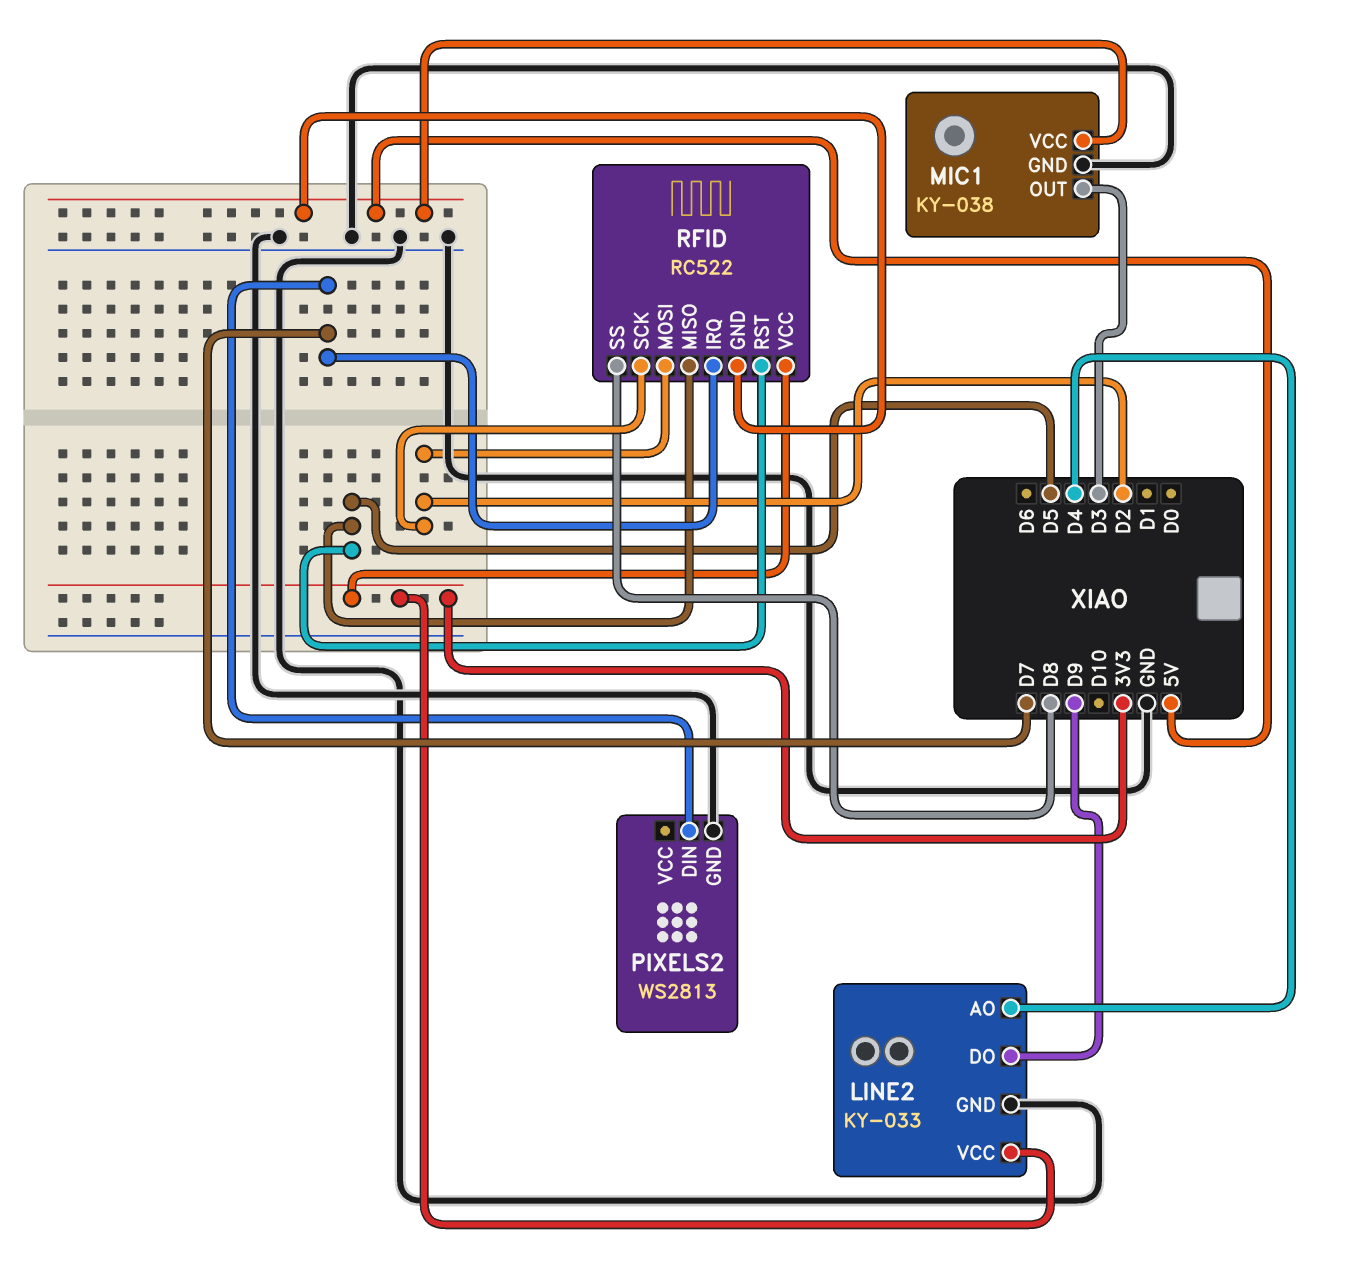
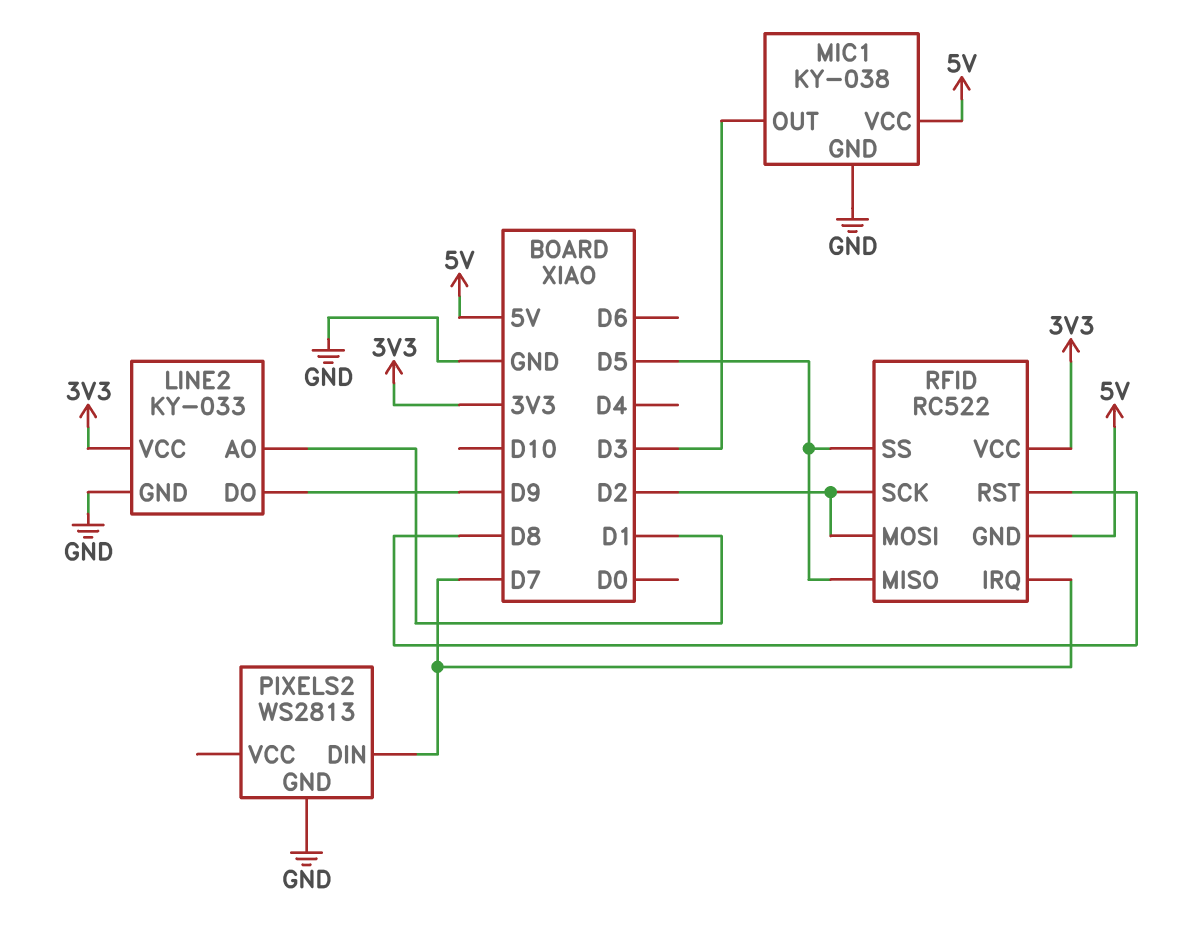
LINE2 pin AO: D4 -> D1
RFID pin RST: D5 -> D8
RFID pin SS: D8 -> D5

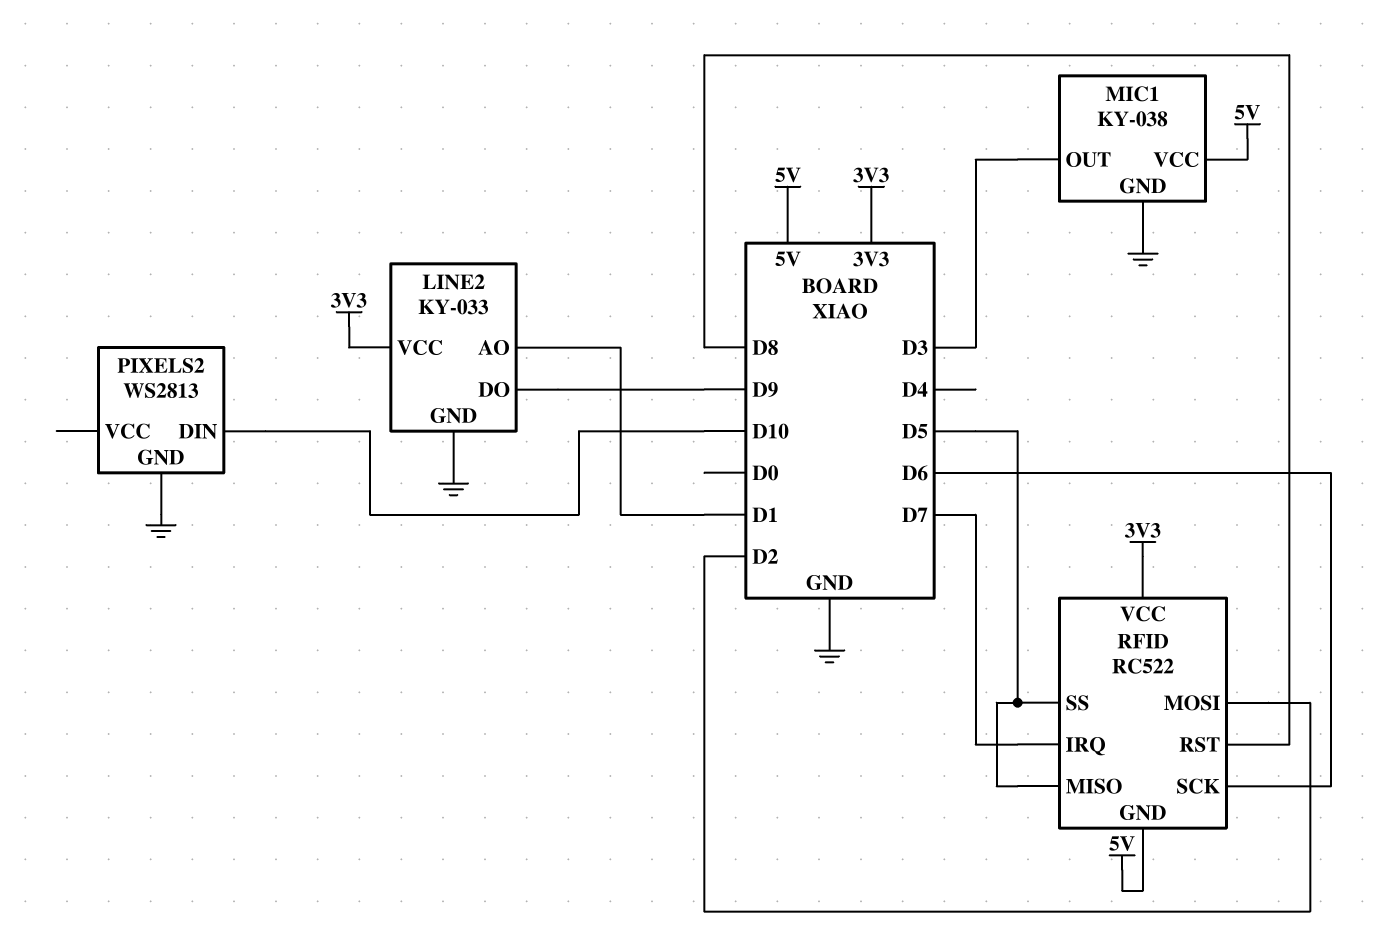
PIXELS2 pin DIN: D7 -> D10
RFID pin SCK: D2 -> D6

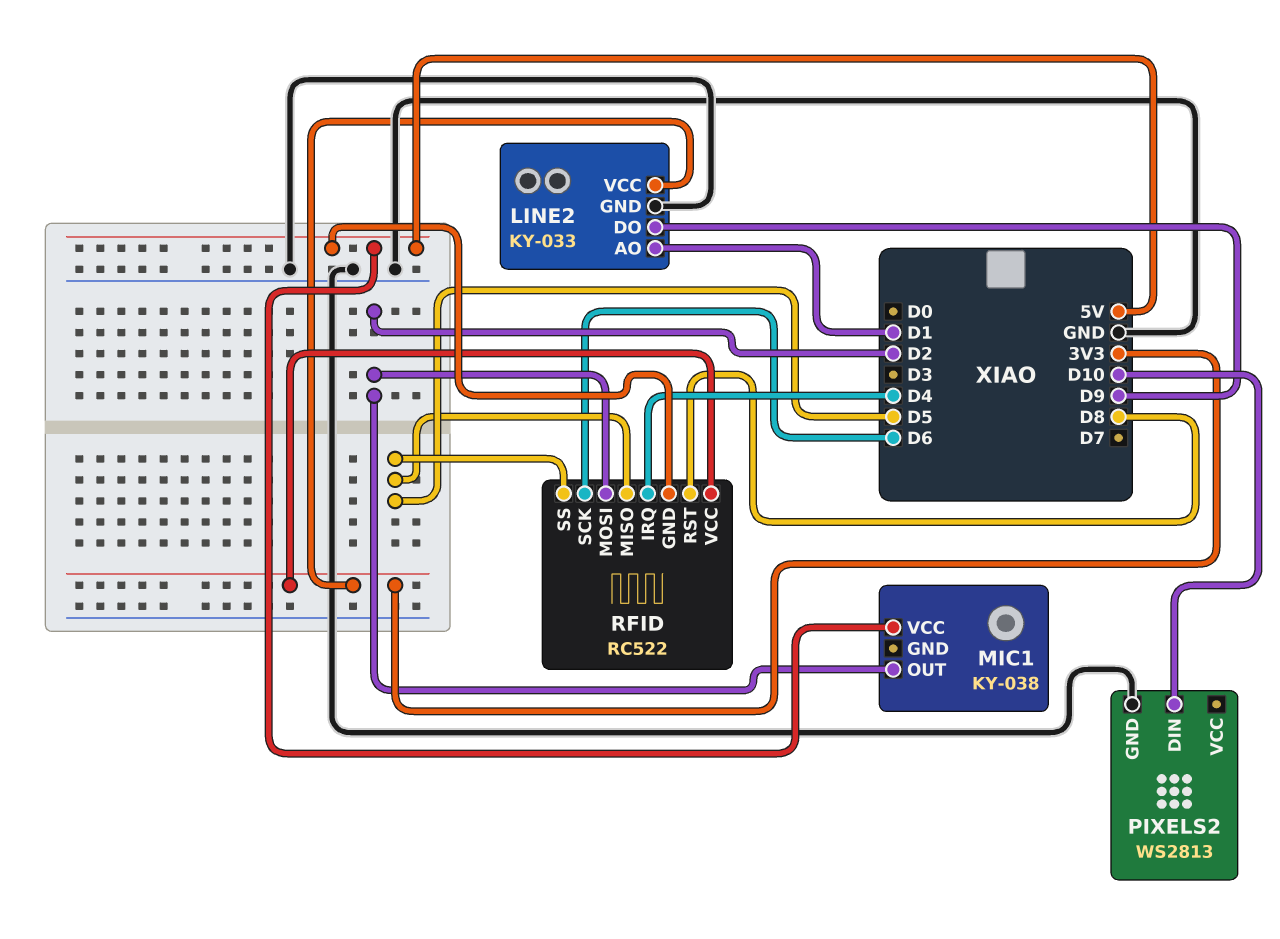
MIC1 pin GND: GND -> none
MIC1 pin OUT: D3 -> D2
RFID pin IRQ: D7 -> D4

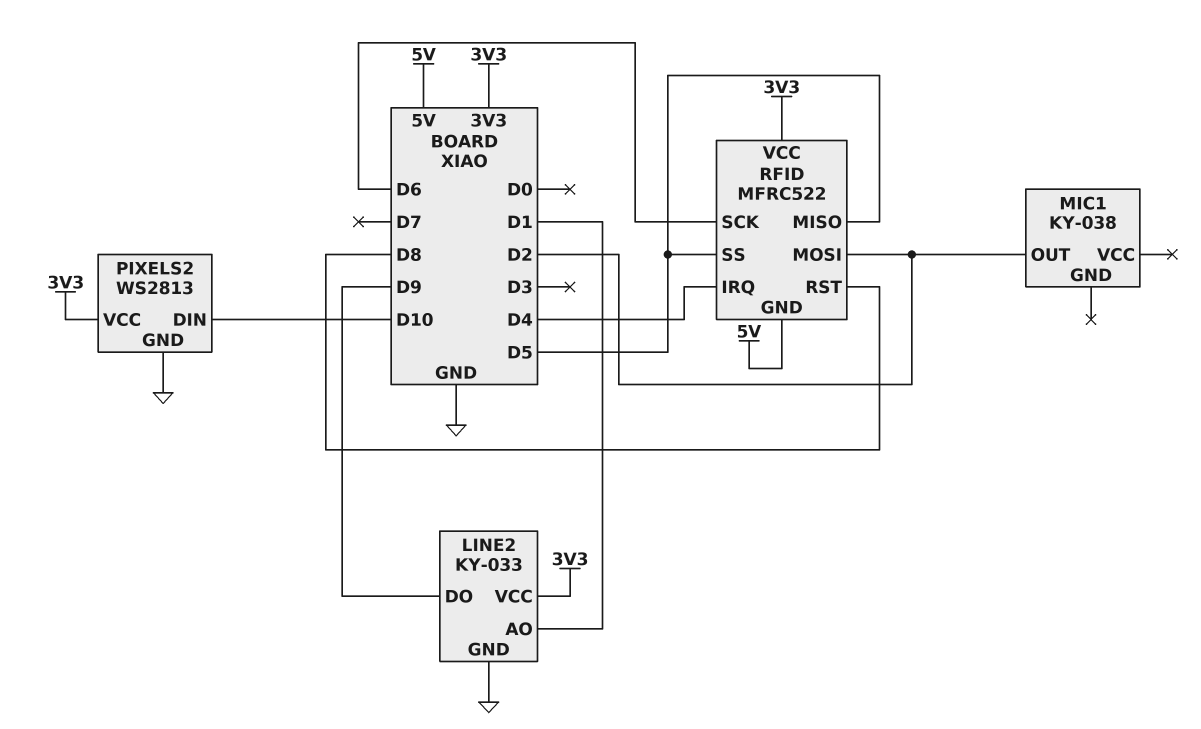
MIC1 pin VCC: 5V -> none
PIXELS2 pin VCC: none -> 3V3
RFID: RC522 -> MFRC522

